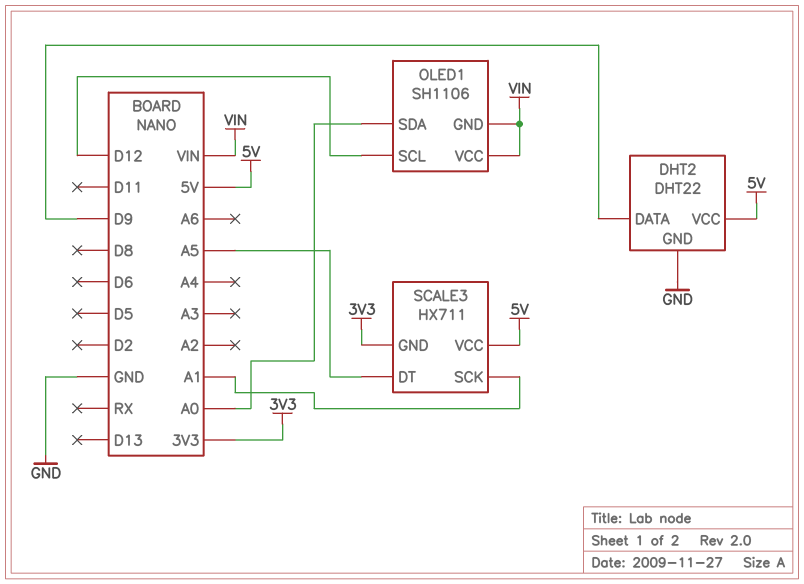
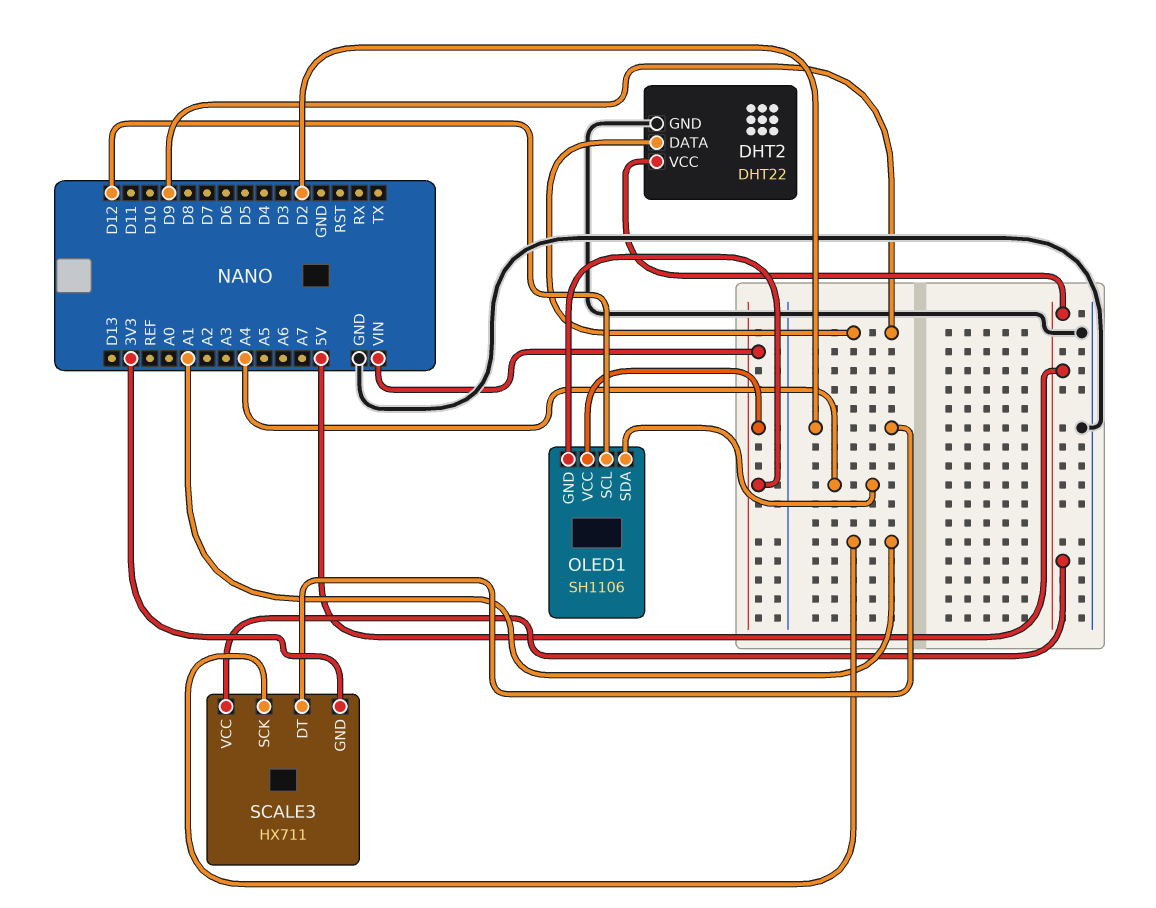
OLED1 pin SDA: A0 -> A4
SCALE3 pin DT: A5 -> D2

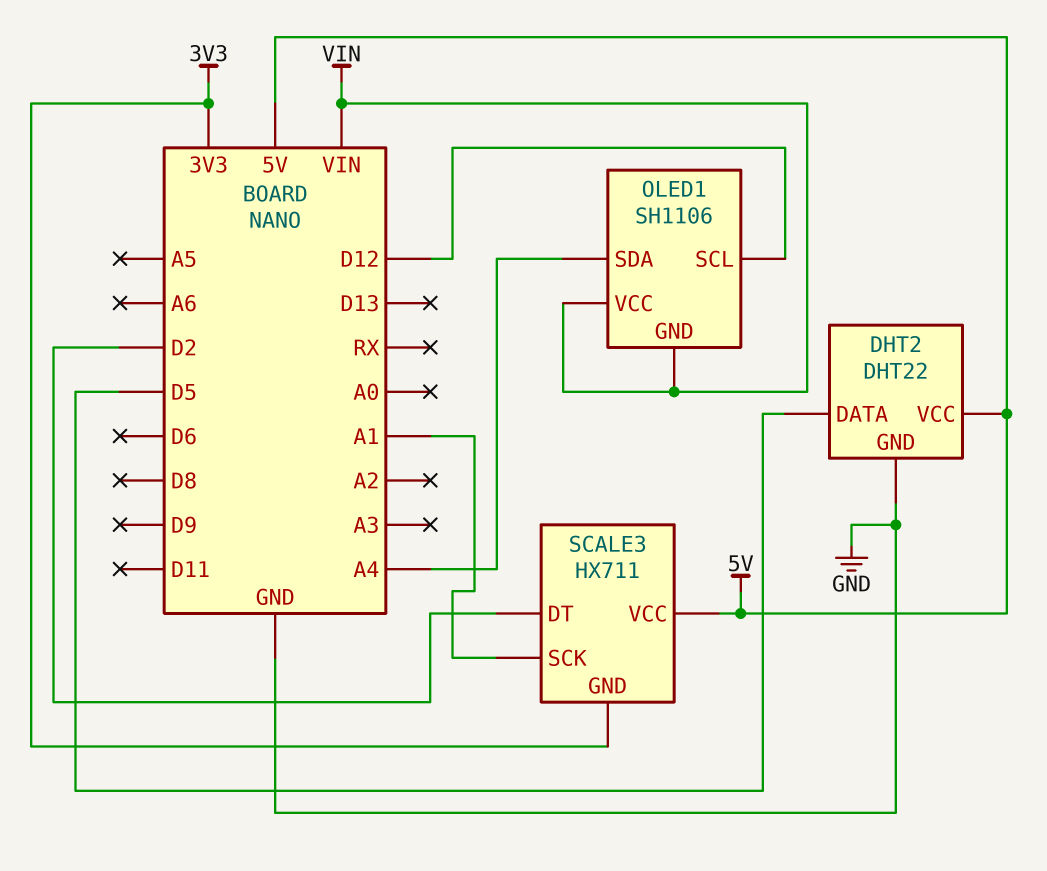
DHT2 pin DATA: D9 -> D5

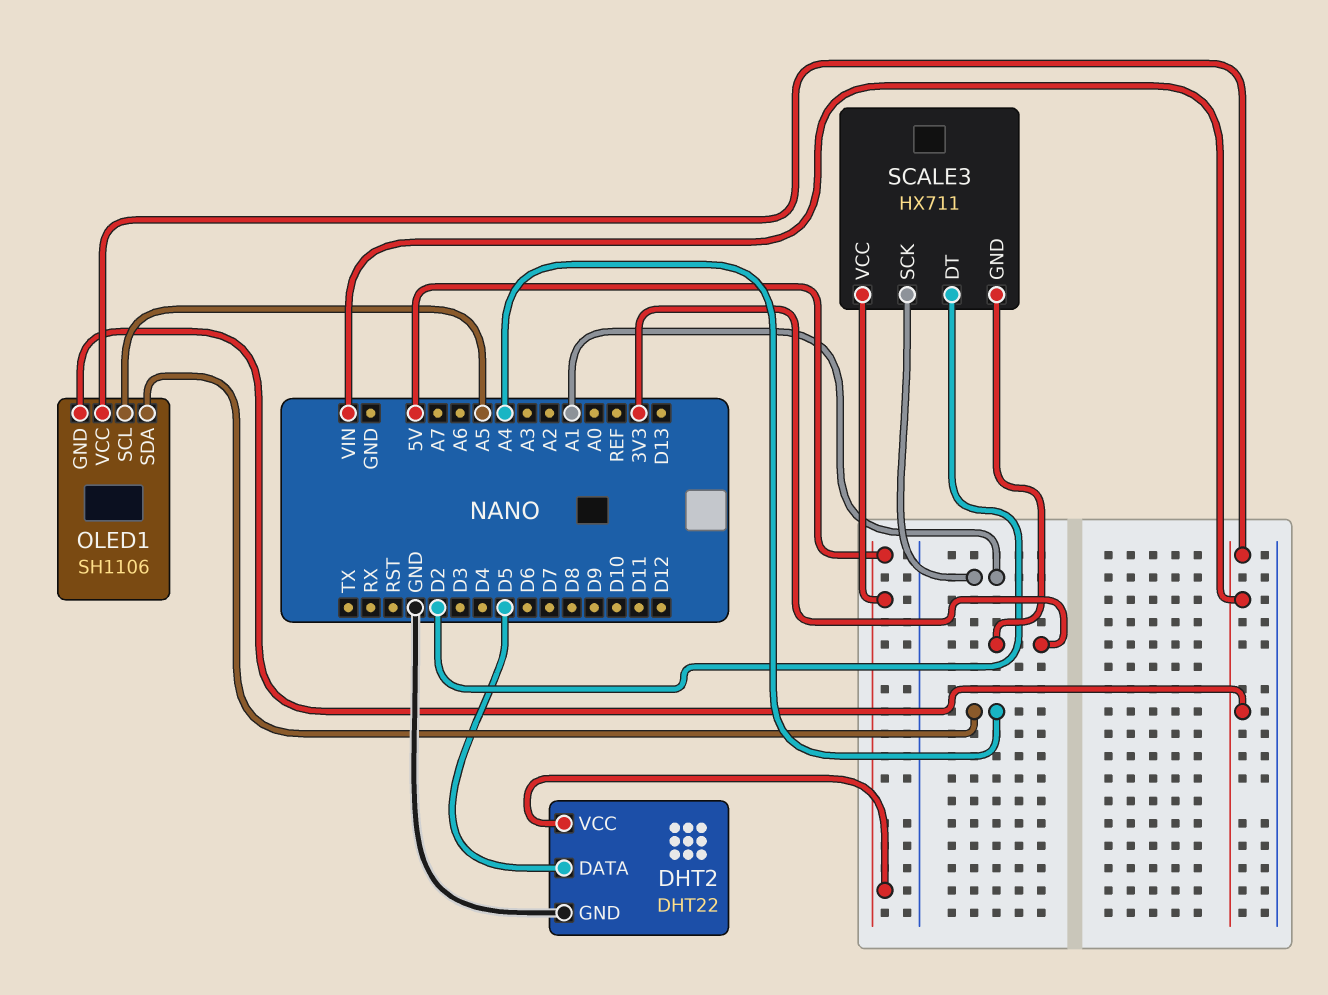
OLED1 pin SCL: D12 -> A5

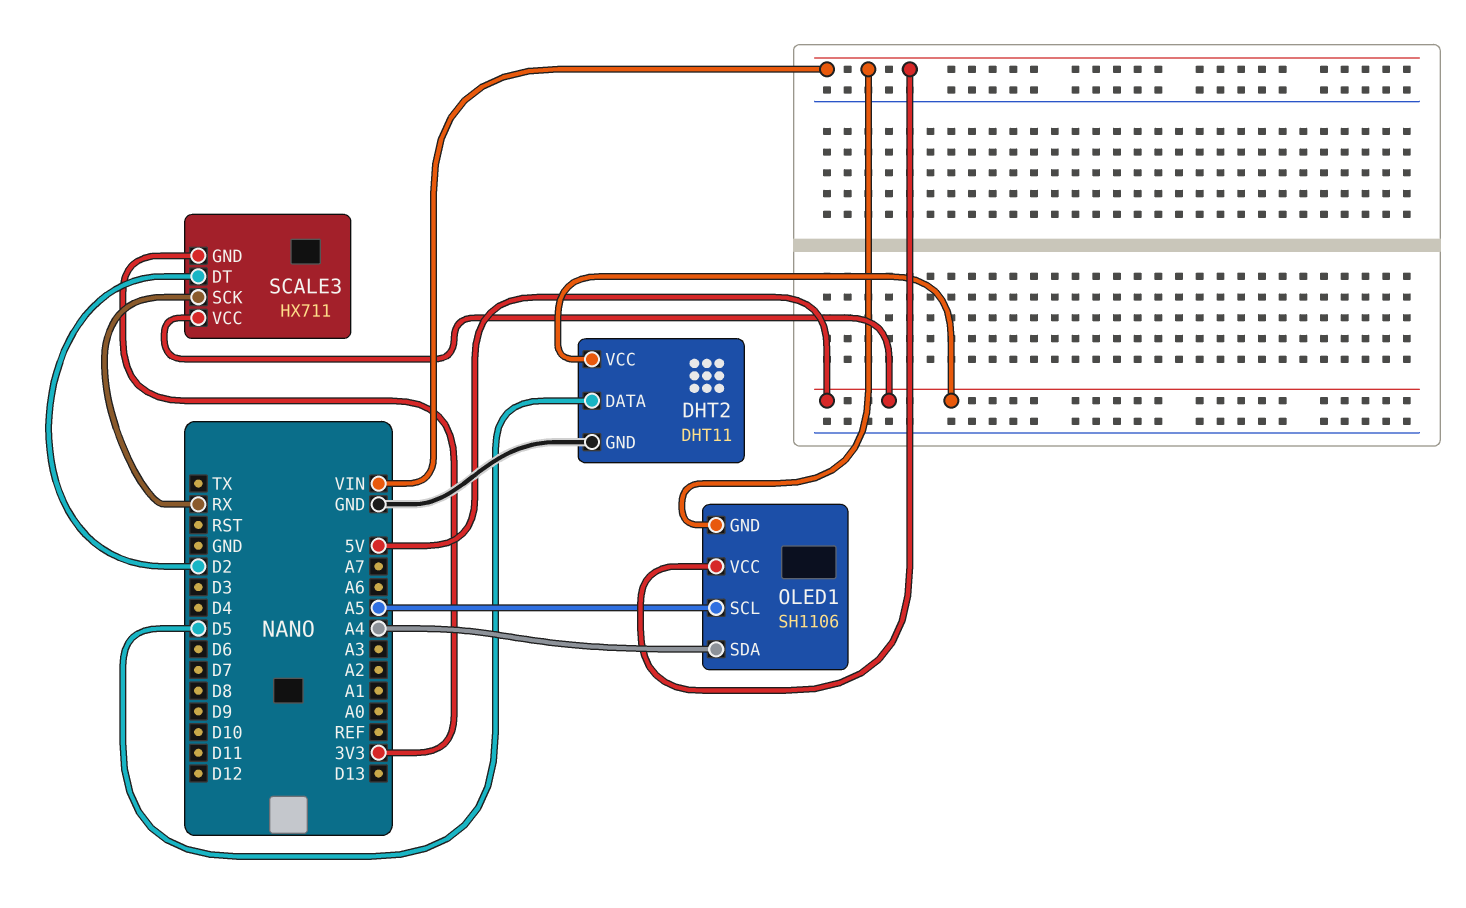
DHT2: DHT22 -> DHT11
SCALE3 pin SCK: A1 -> RX

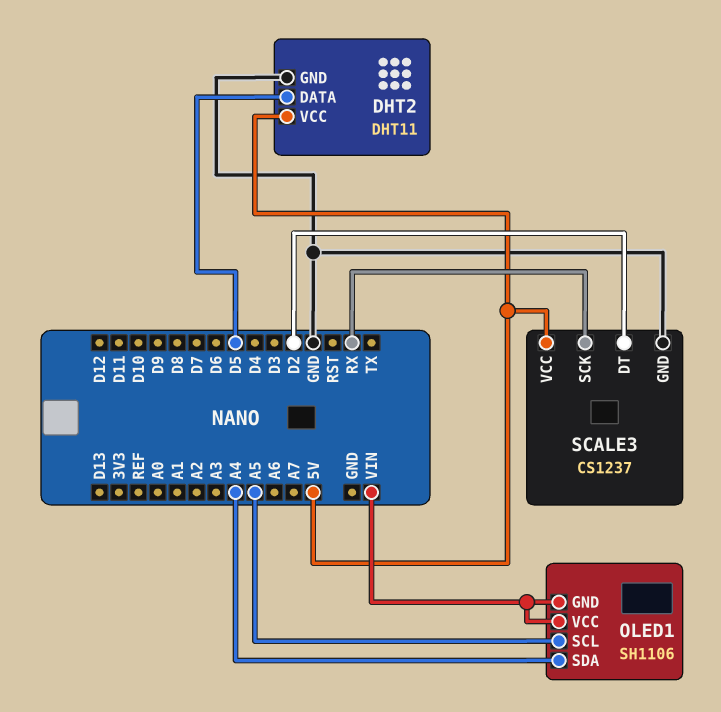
SCALE3: HX711 -> CS1237
SCALE3 pin GND: 3V3 -> GND

